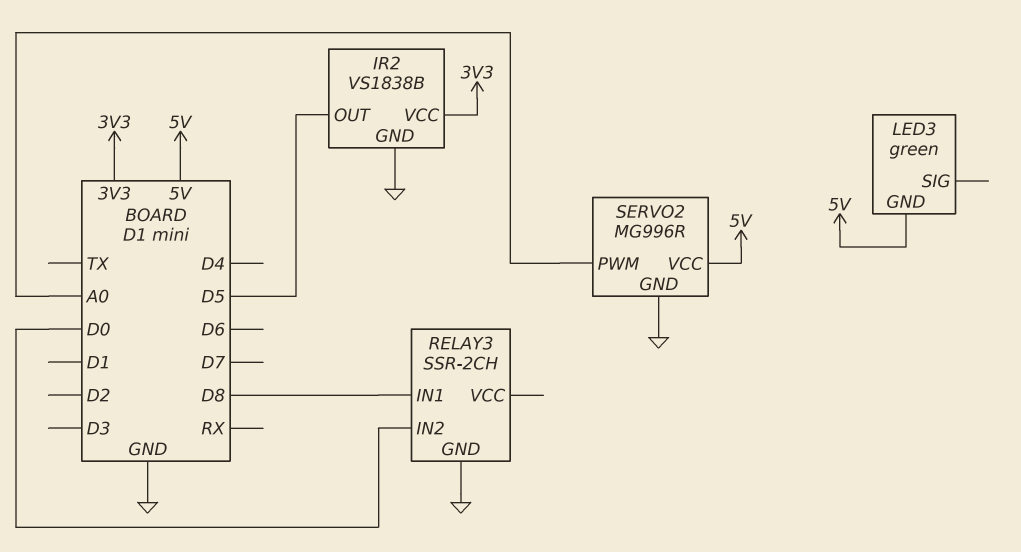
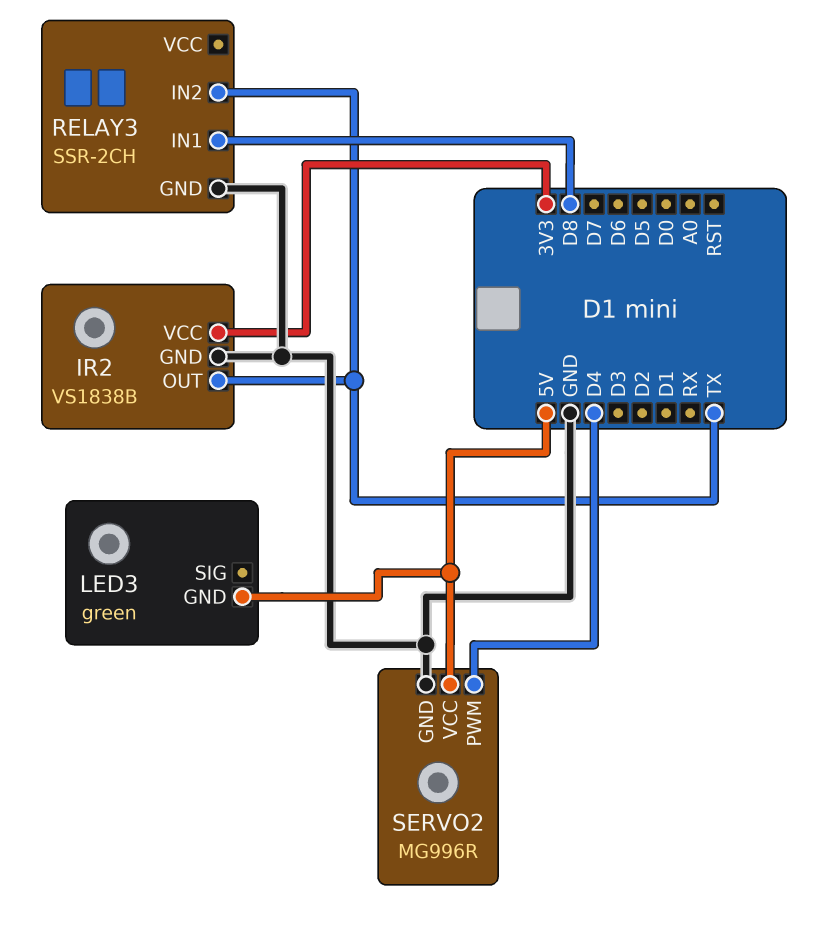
IR2 pin OUT: D5 -> TX
RELAY3 pin IN2: D0 -> TX
SERVO2 pin PWM: A0 -> D4

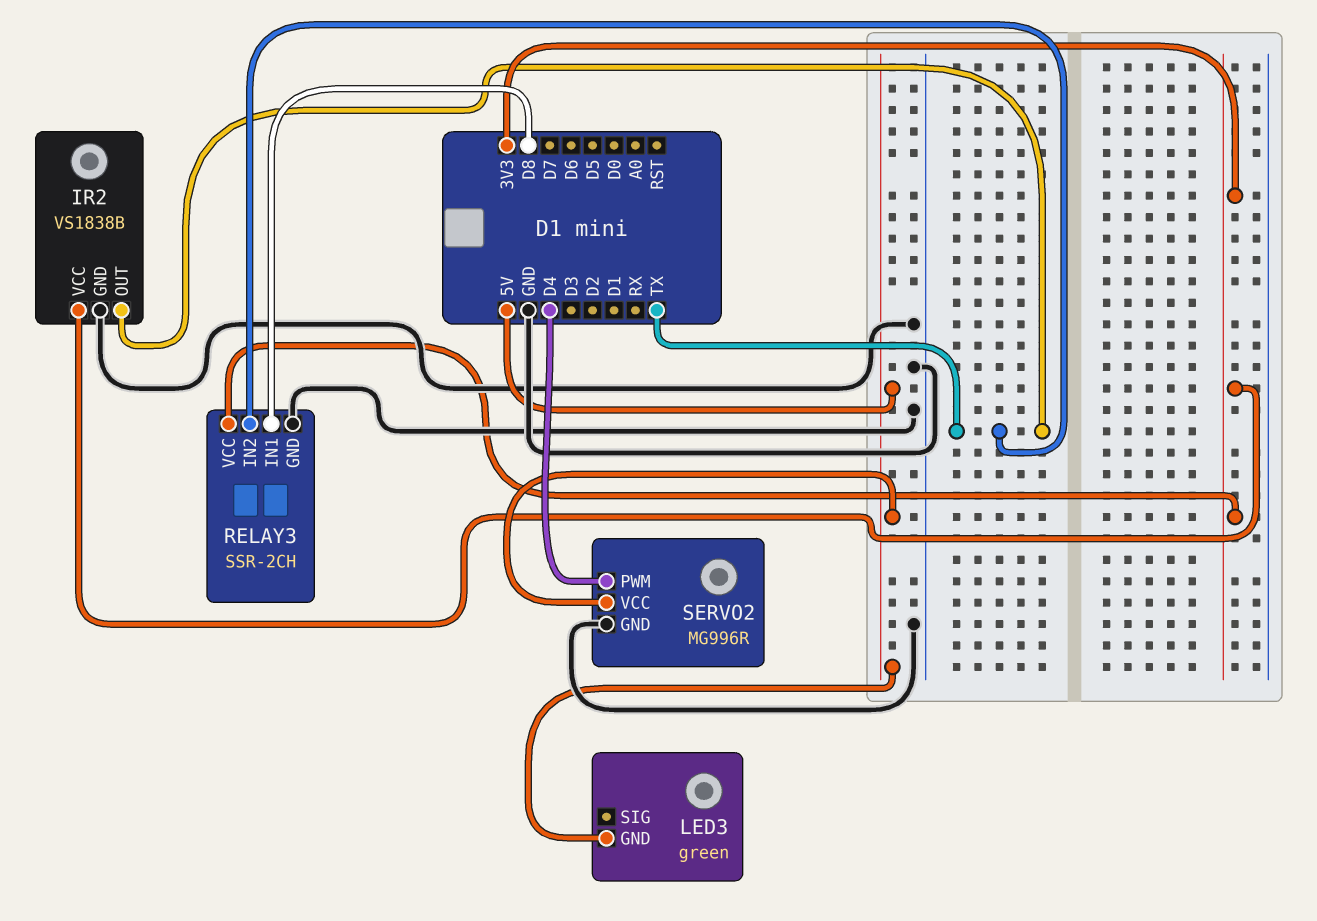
RELAY3 pin VCC: none -> 3V3

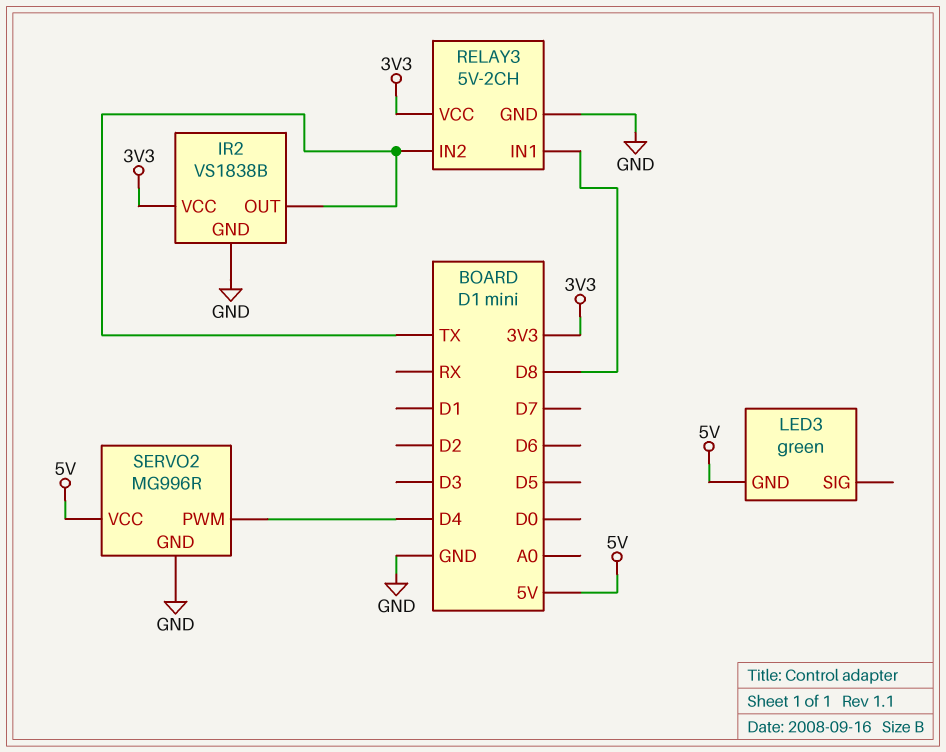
RELAY3: SSR-2CH -> 5V-2CH

